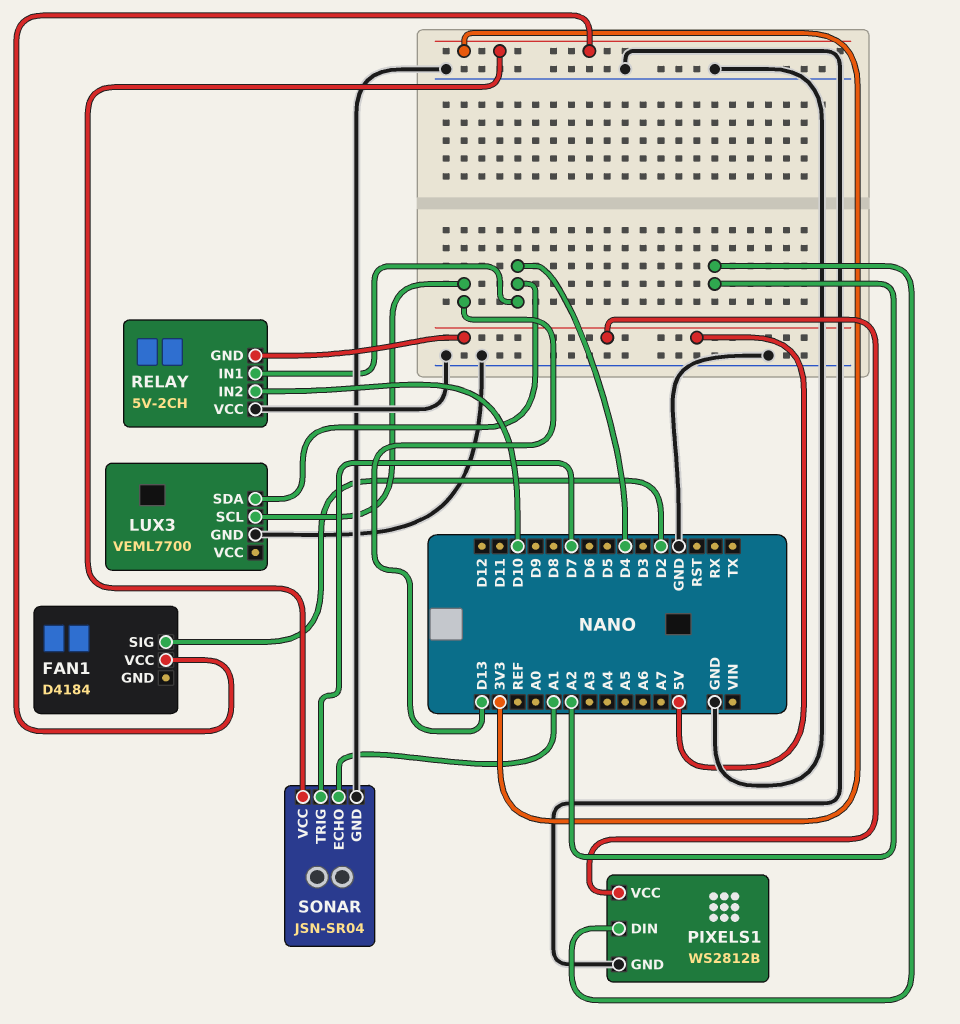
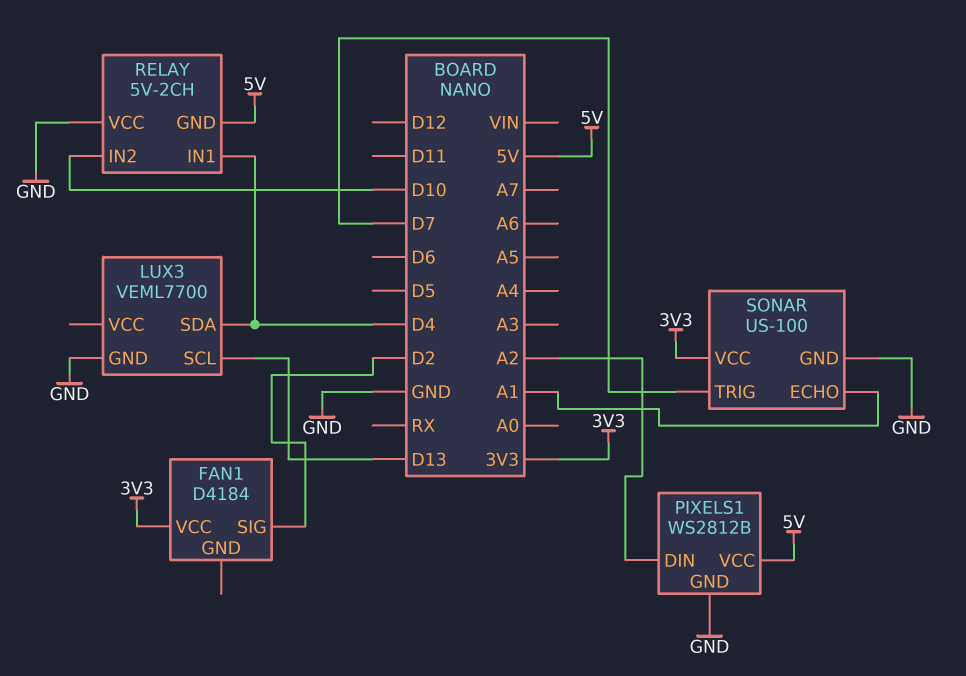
SONAR: JSN-SR04 -> US-100

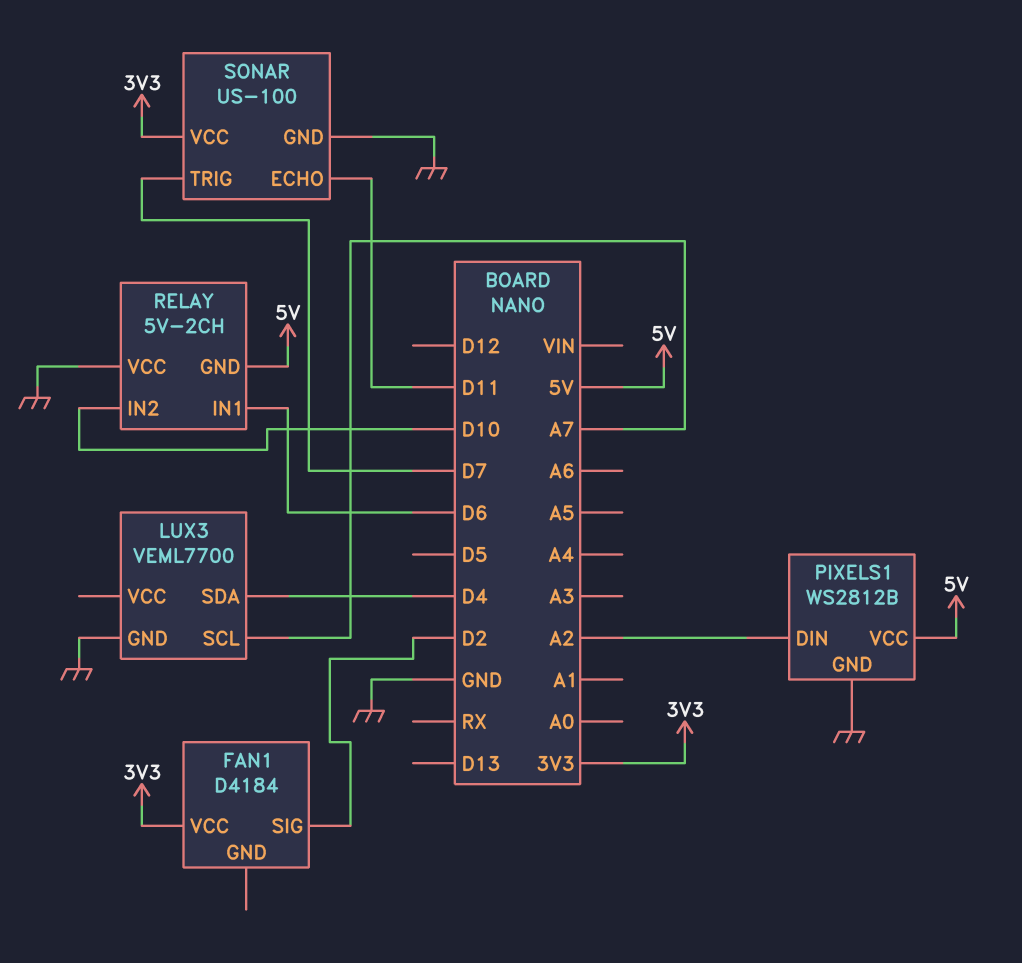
LUX3 pin SCL: D13 -> A7
RELAY pin IN1: D4 -> D6
SONAR pin ECHO: A1 -> D11

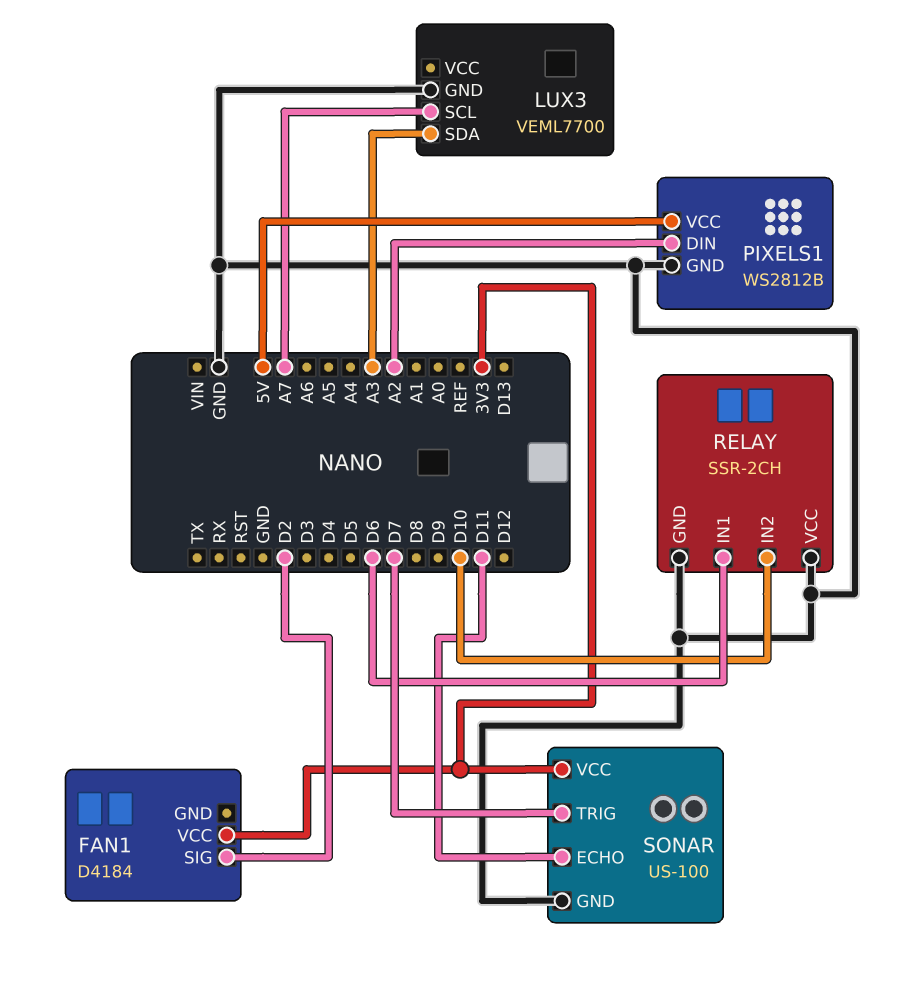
LUX3 pin SDA: D4 -> A3
RELAY: 5V-2CH -> SSR-2CH
RELAY pin GND: 5V -> GND

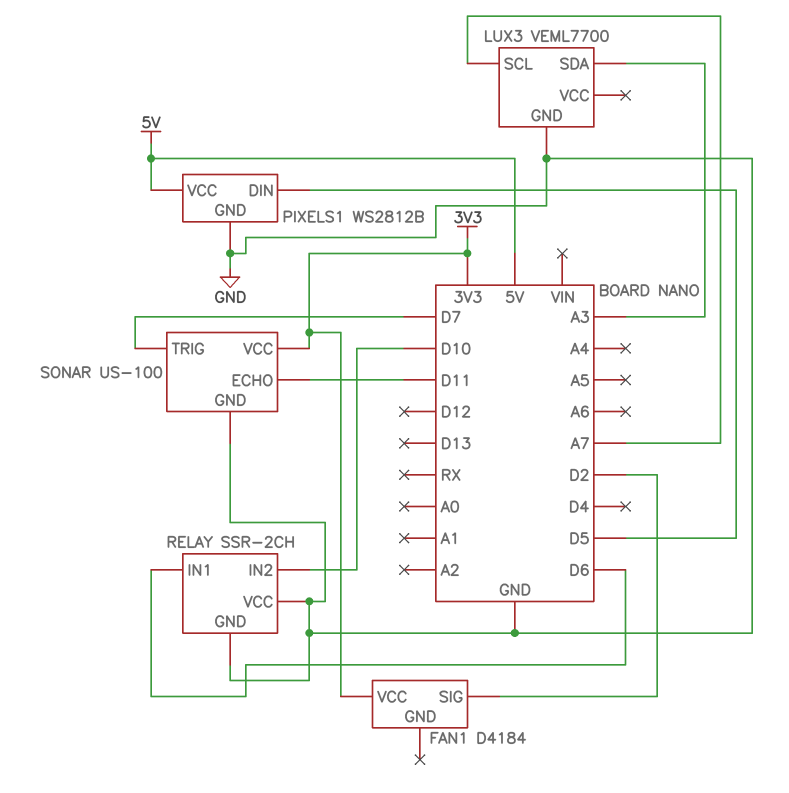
PIXELS1 pin DIN: A2 -> D5

